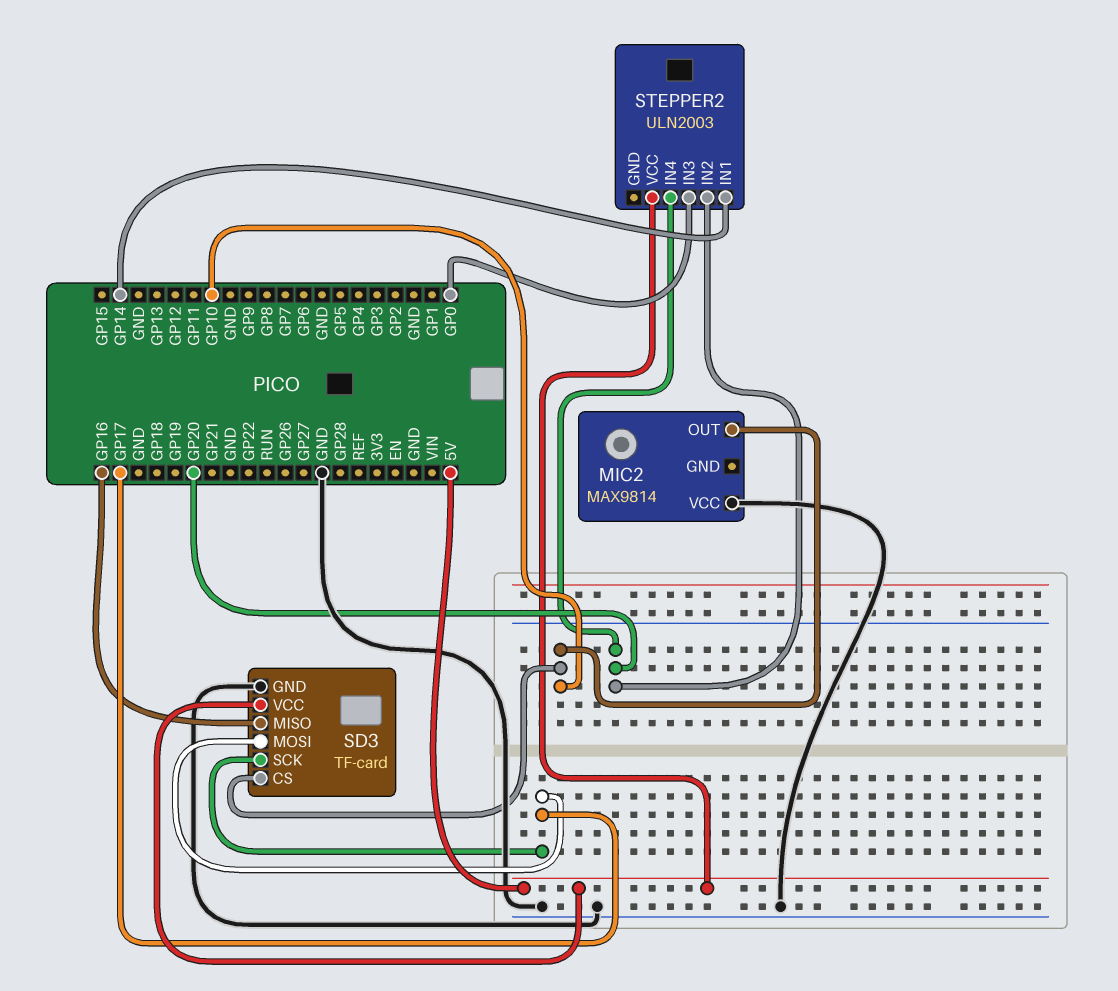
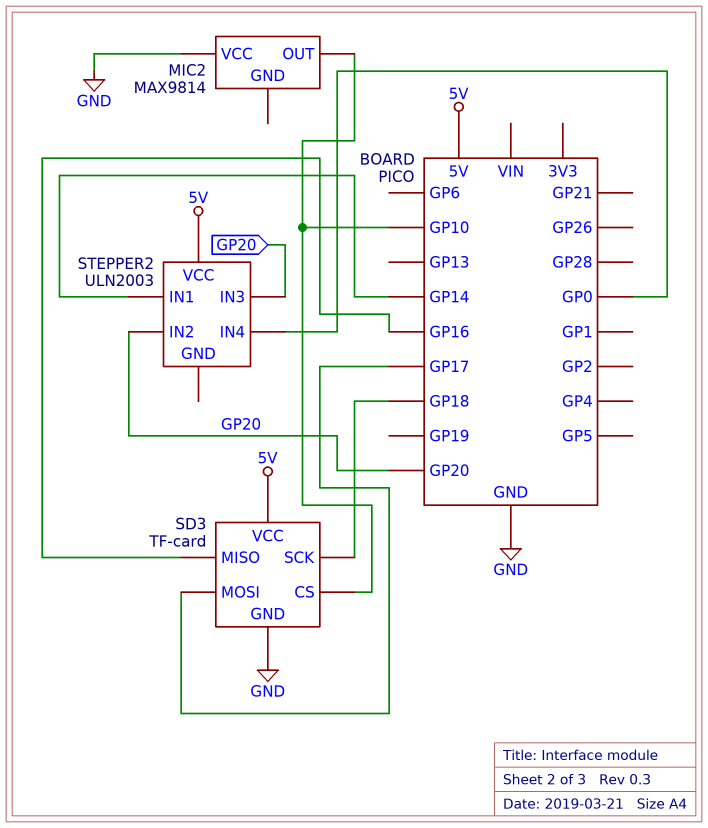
SD3 pin SCK: GP17 -> GP18
STEPPER2 pin IN3: GP0 -> GP20
STEPPER2 pin IN4: GP20 -> GP0

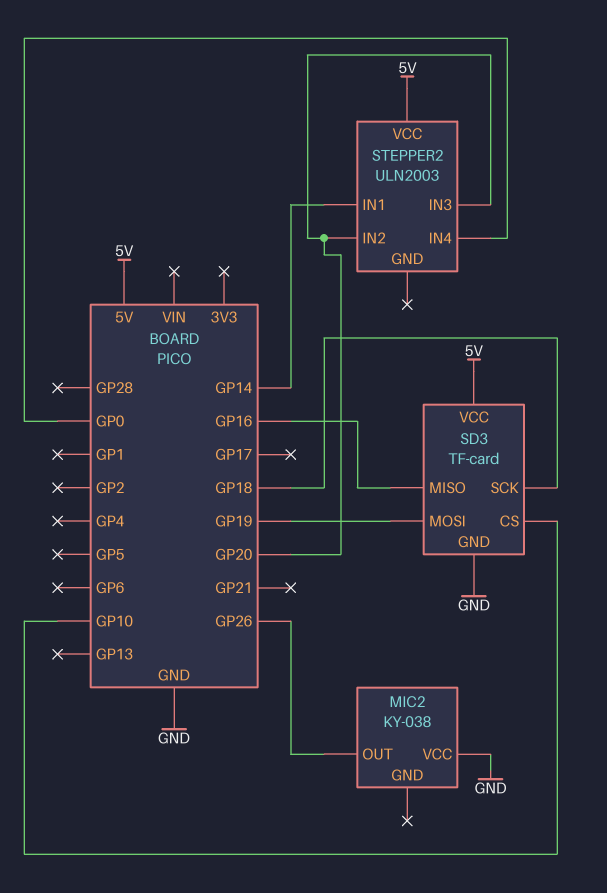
MIC2: MAX9814 -> KY-038
MIC2 pin OUT: GP10 -> GP26
SD3 pin MOSI: GP17 -> GP19

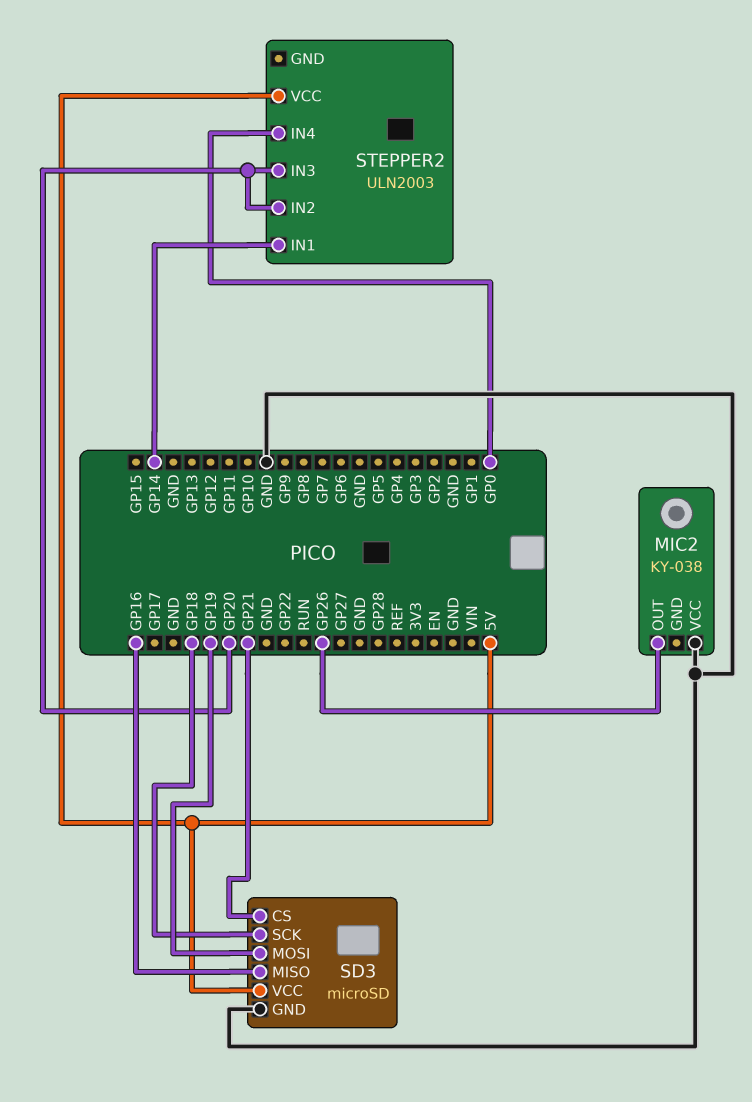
SD3: TF-card -> microSD
SD3 pin CS: GP10 -> GP21

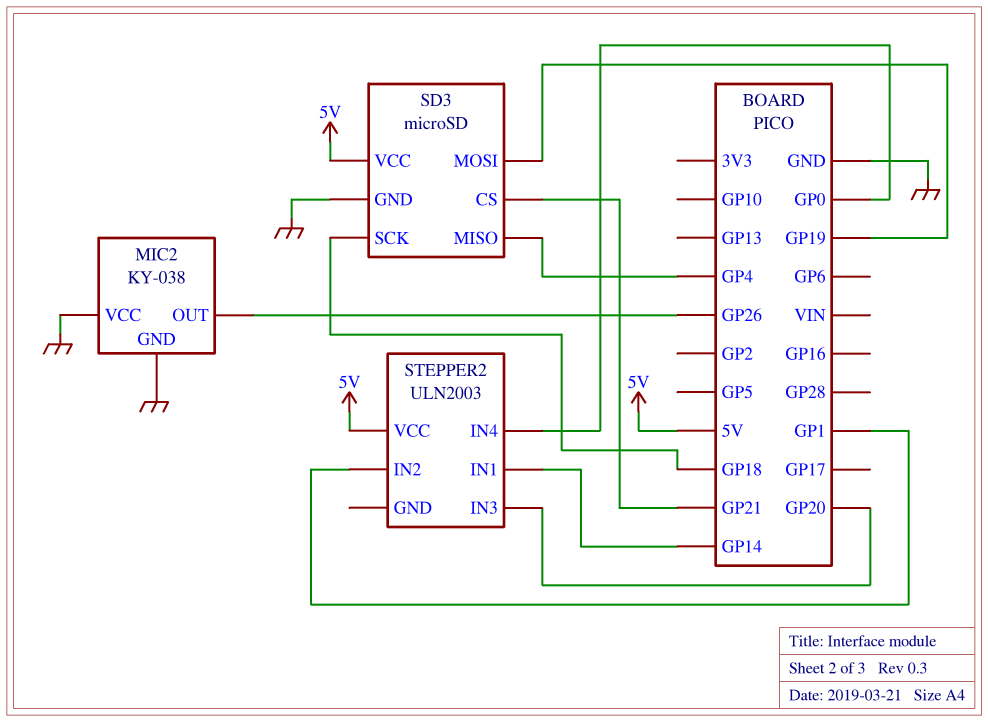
MIC2 pin GND: none -> GND
SD3 pin MISO: GP16 -> GP4
STEPPER2 pin IN2: GP20 -> GP1

